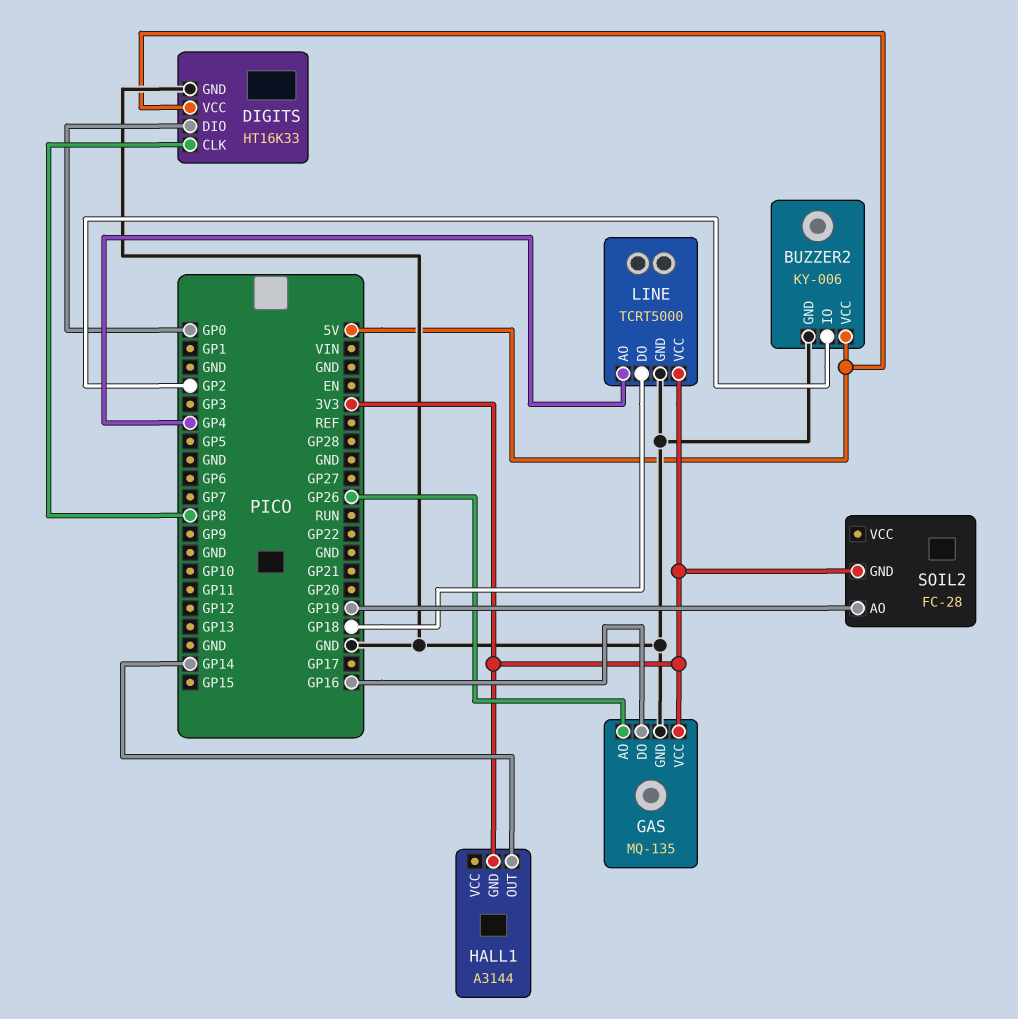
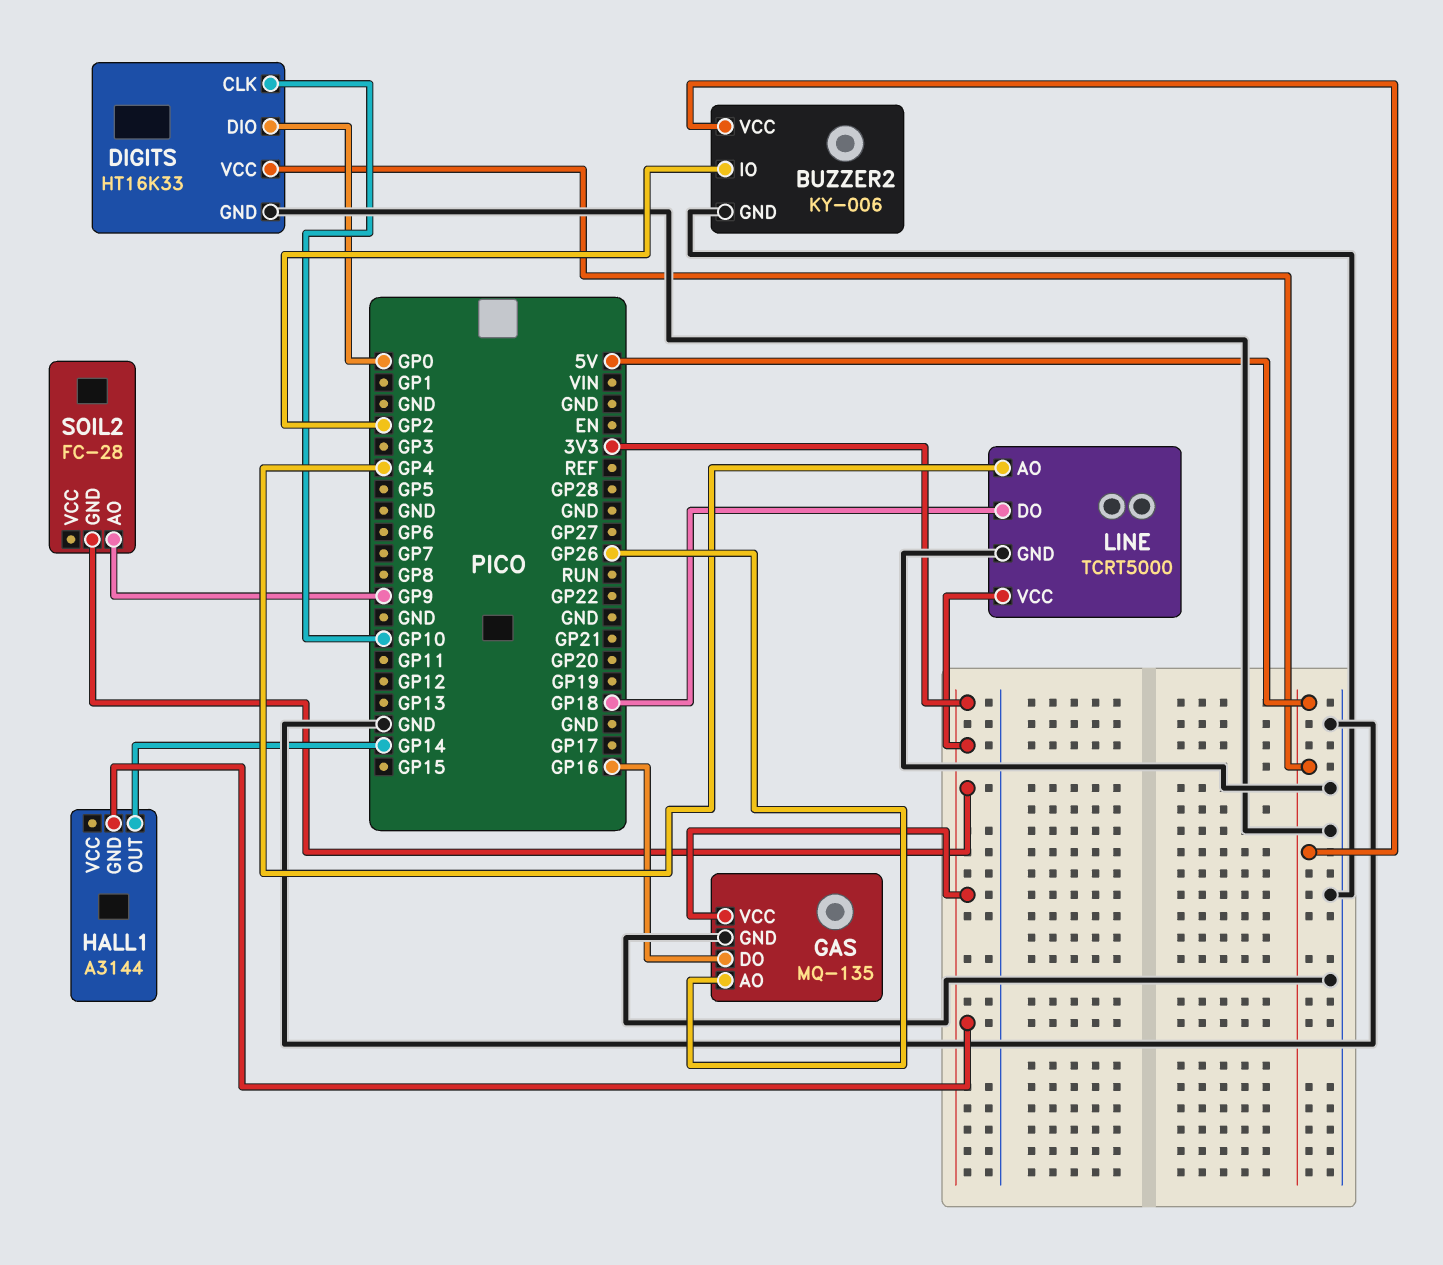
DIGITS pin CLK: GP8 -> GP10
SOIL2 pin AO: GP19 -> GP9

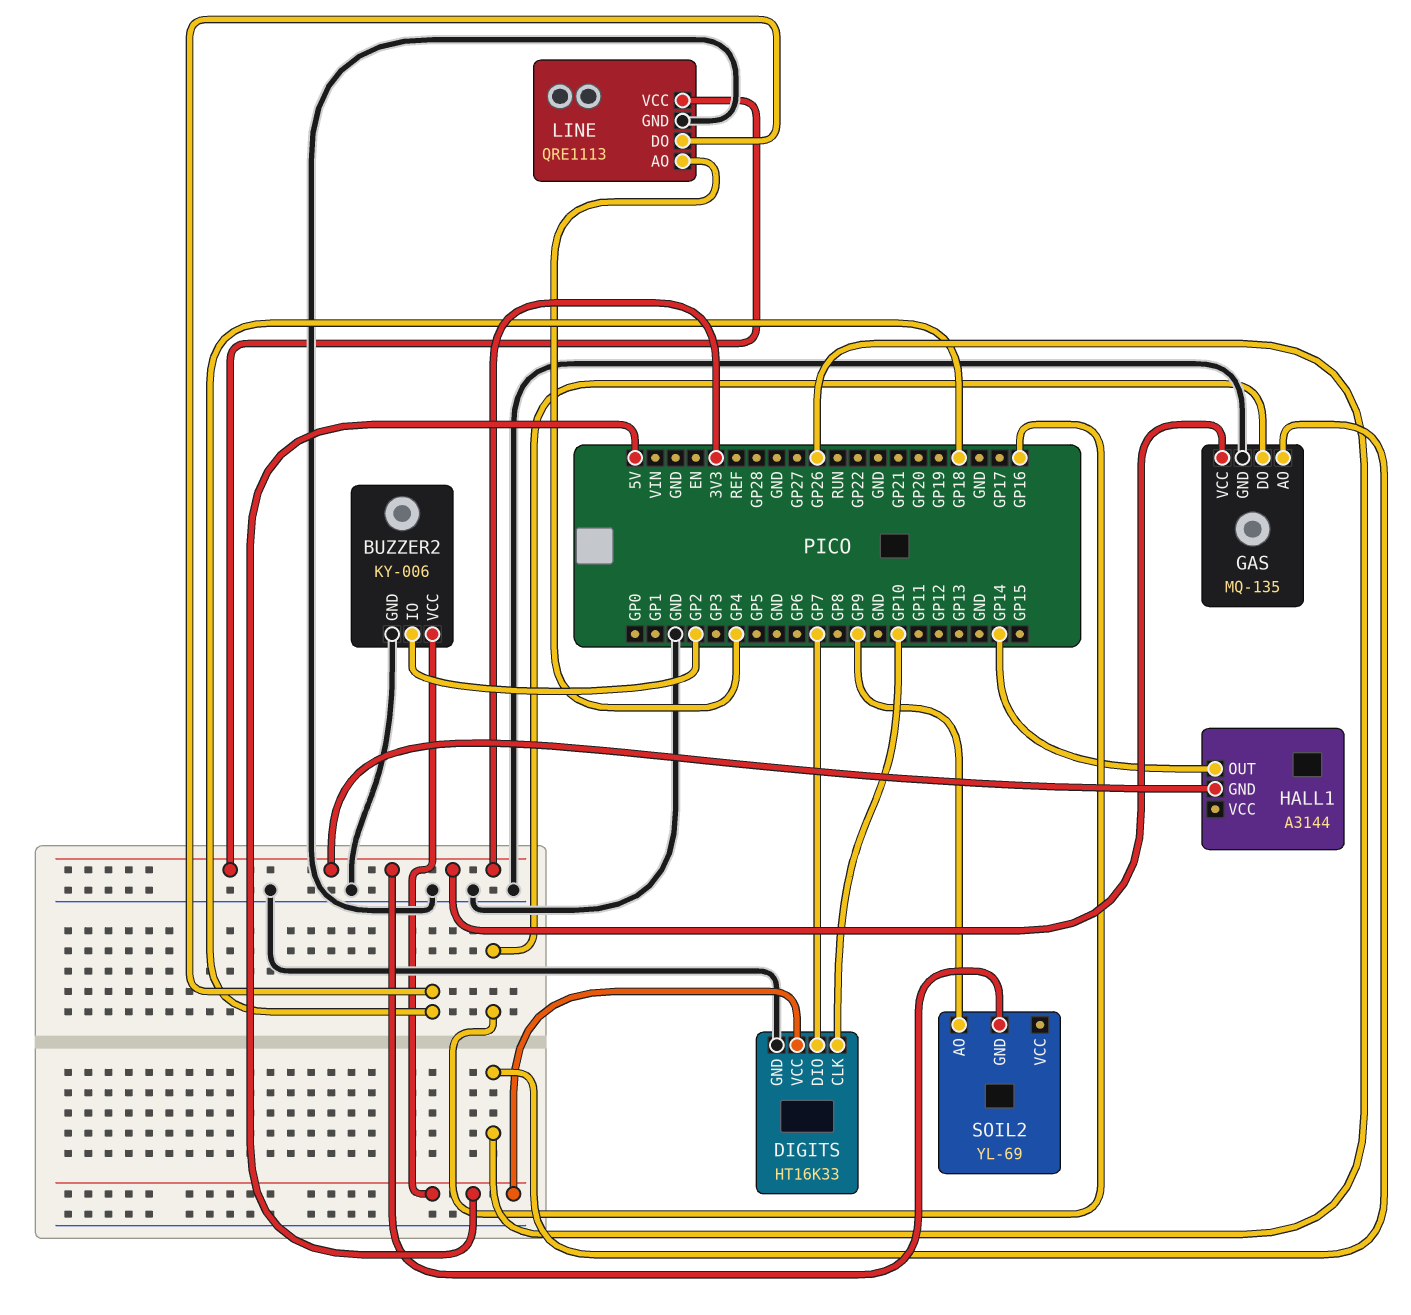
DIGITS pin DIO: GP0 -> GP7
LINE: TCRT5000 -> QRE1113
SOIL2: FC-28 -> YL-69

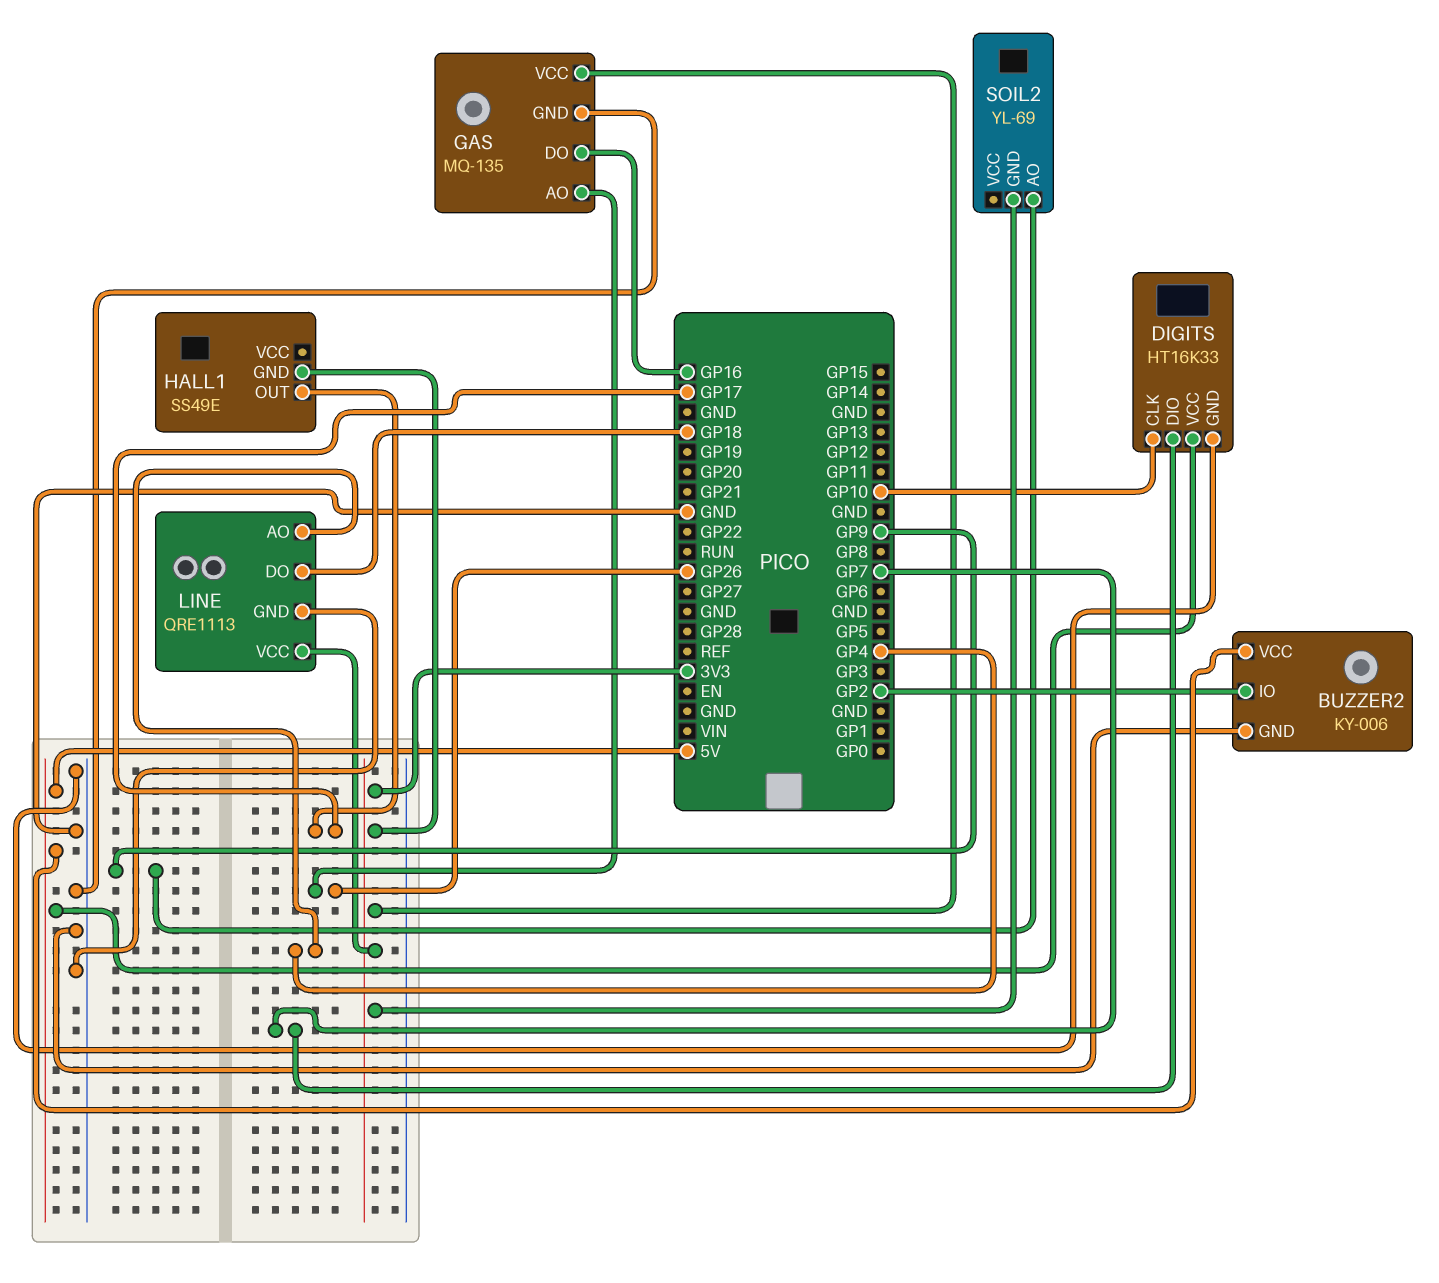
HALL1: A3144 -> SS49E
HALL1 pin OUT: GP14 -> GP17

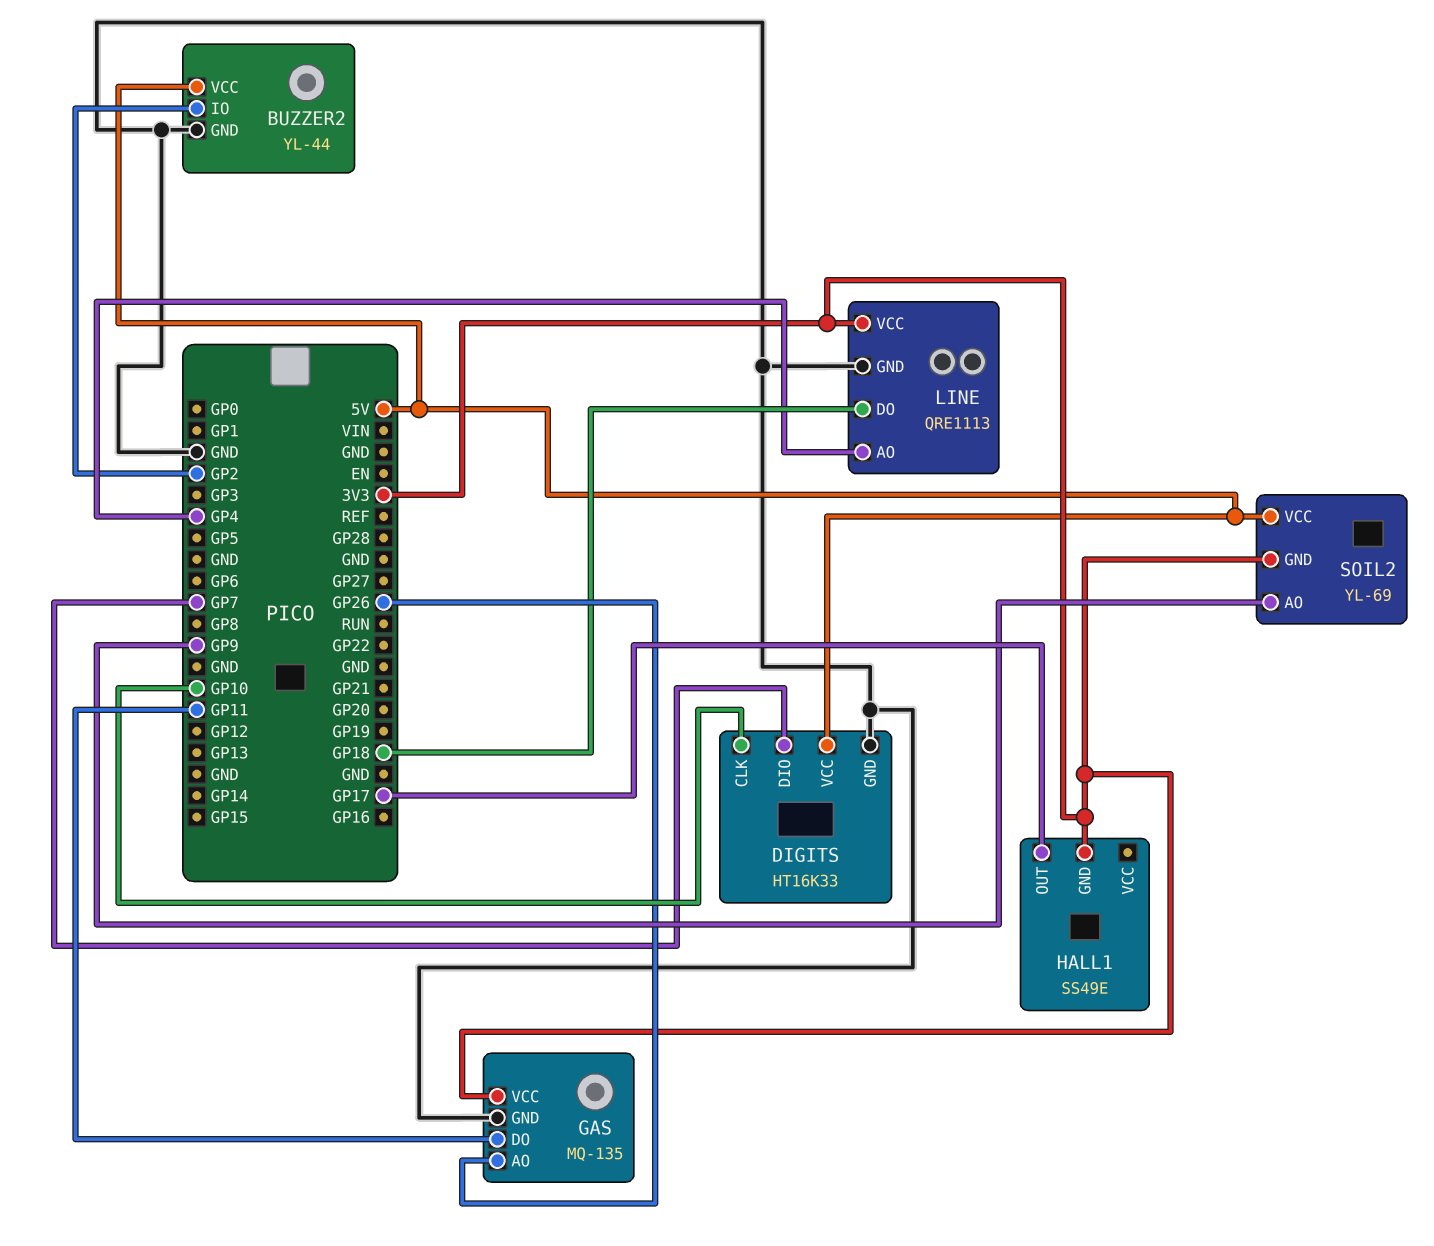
BUZZER2: KY-006 -> YL-44
GAS pin DO: GP16 -> GP11
SOIL2 pin VCC: none -> 5V

